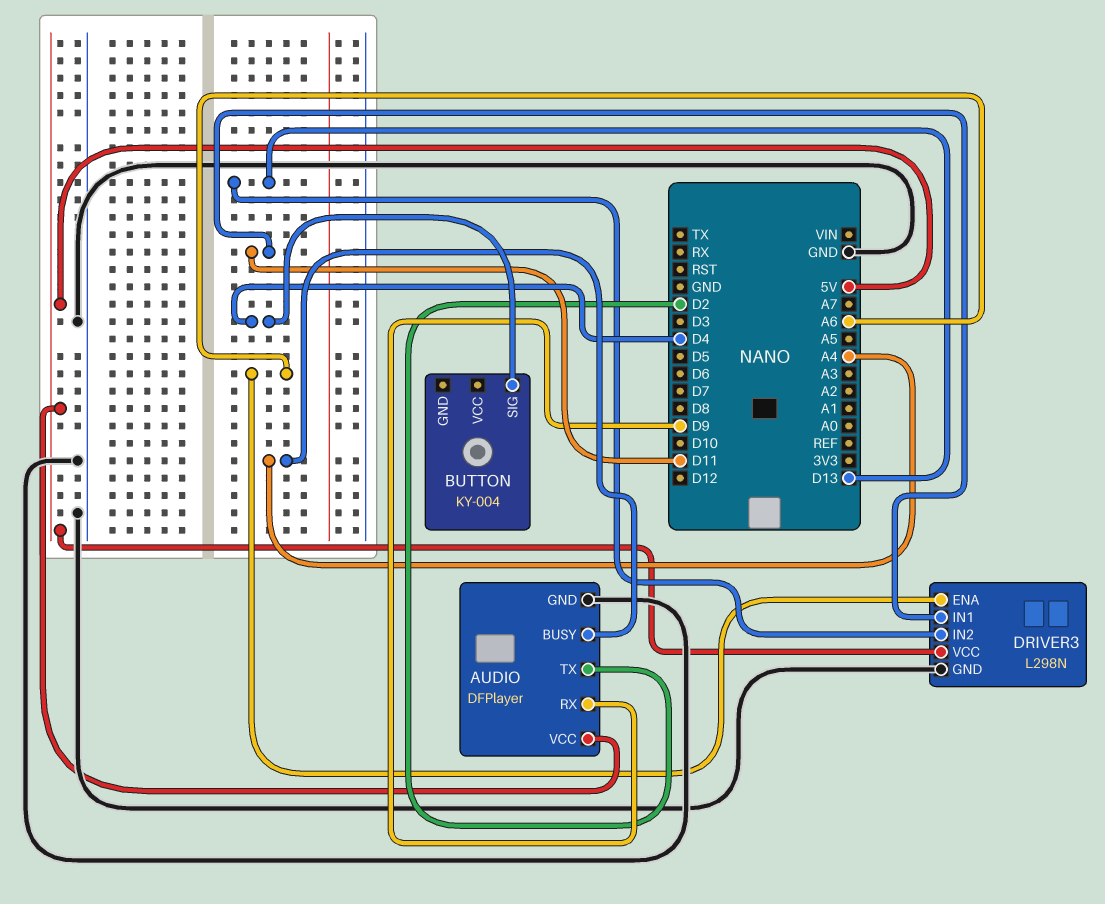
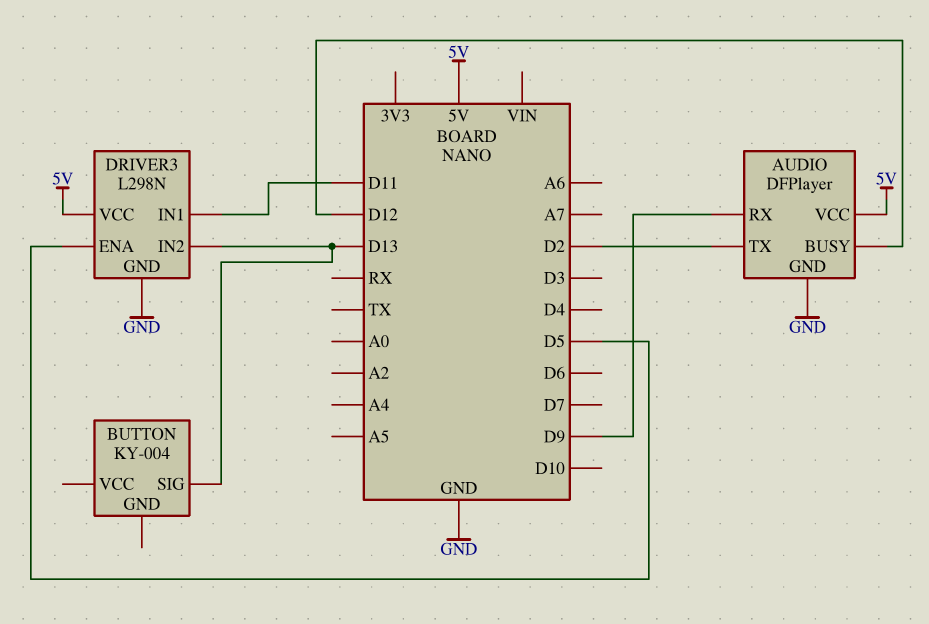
AUDIO pin BUSY: A4 -> D12
BUTTON pin SIG: D4 -> D13
DRIVER3 pin ENA: A6 -> D5

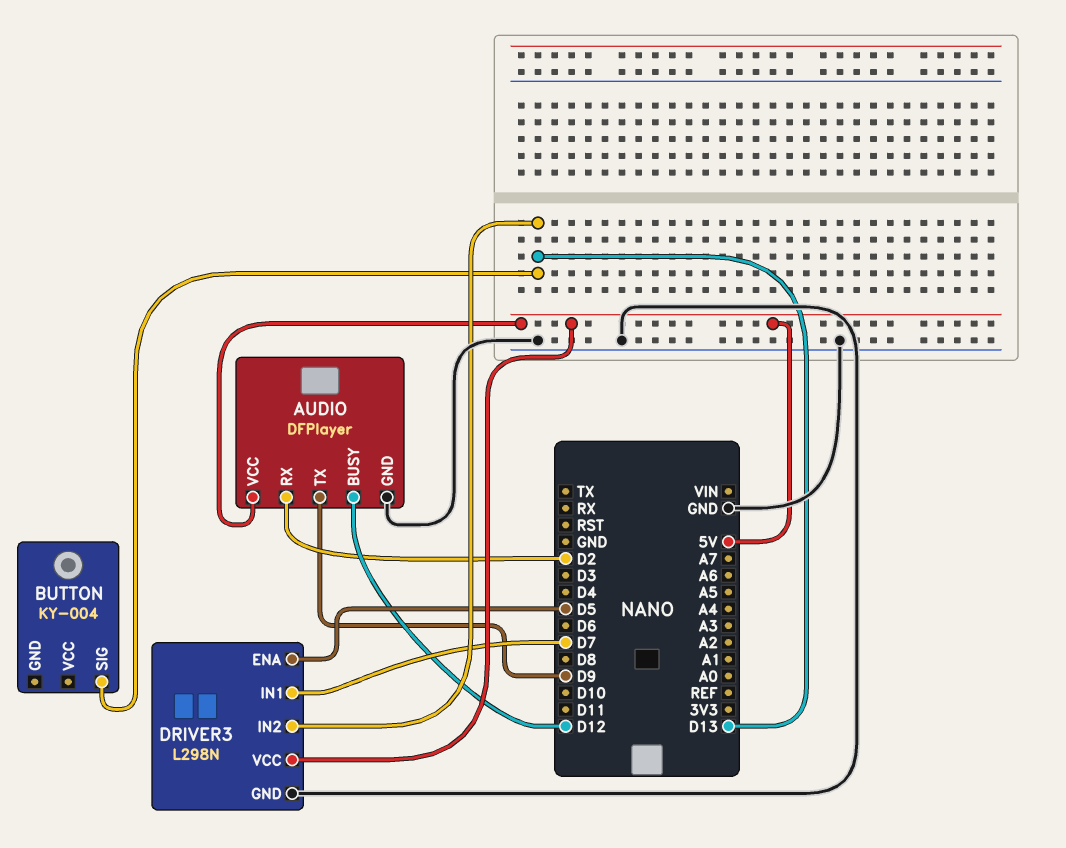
AUDIO pin RX: D9 -> D2
AUDIO pin TX: D2 -> D9
DRIVER3 pin IN1: D11 -> D7

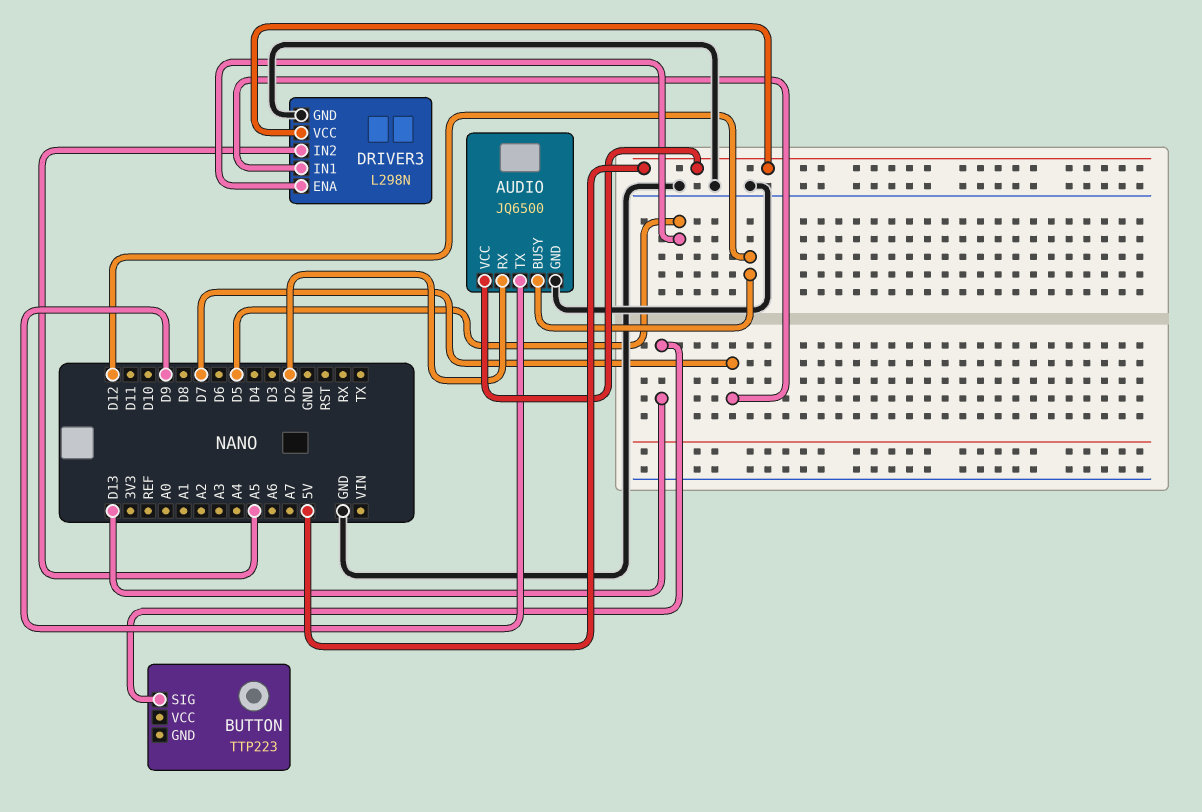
AUDIO: DFPlayer -> JQ6500
BUTTON: KY-004 -> TTP223
DRIVER3 pin IN2: D13 -> A5

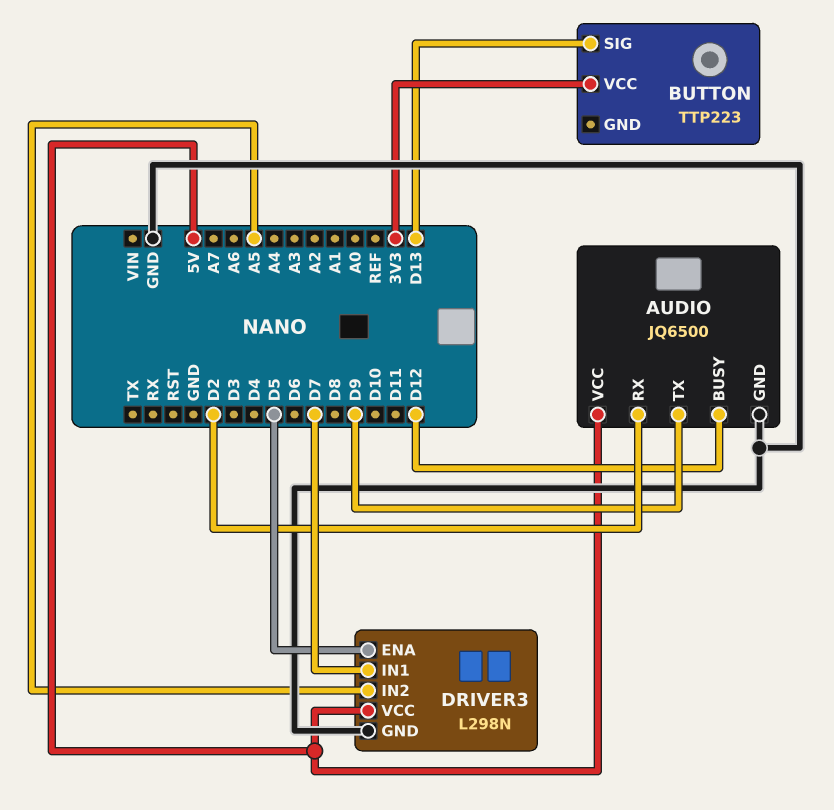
BUTTON pin VCC: none -> 3V3

